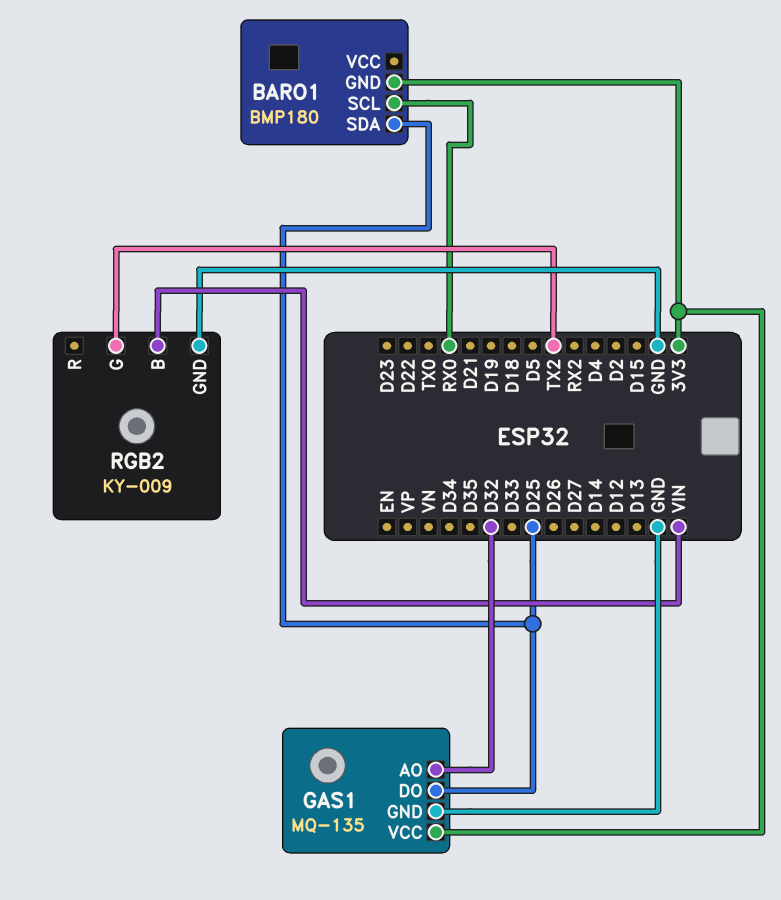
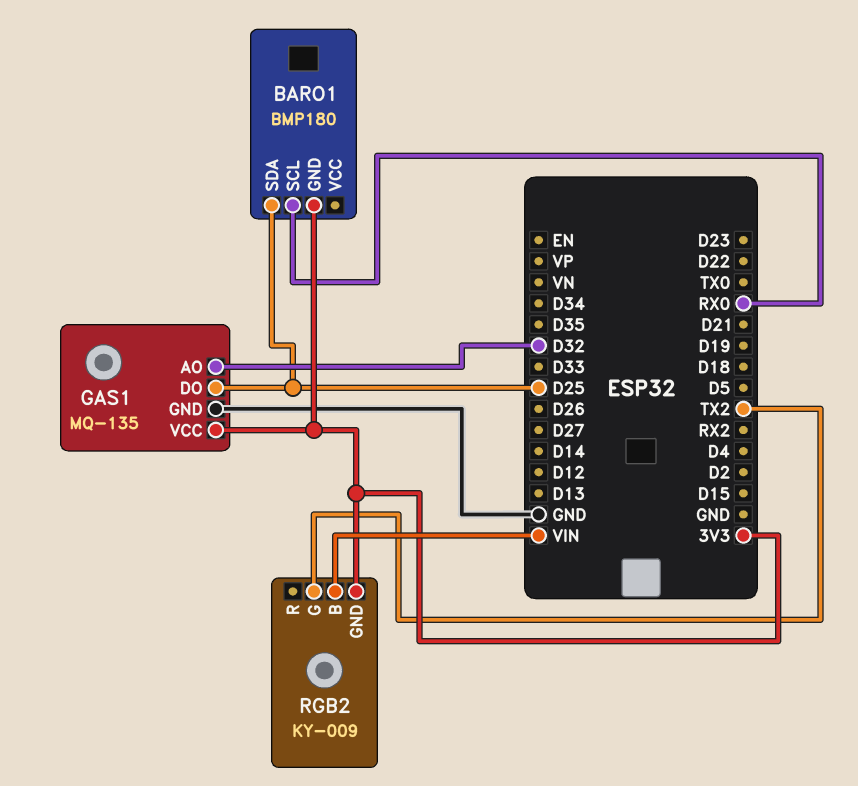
RGB2 pin GND: GND -> 3V3

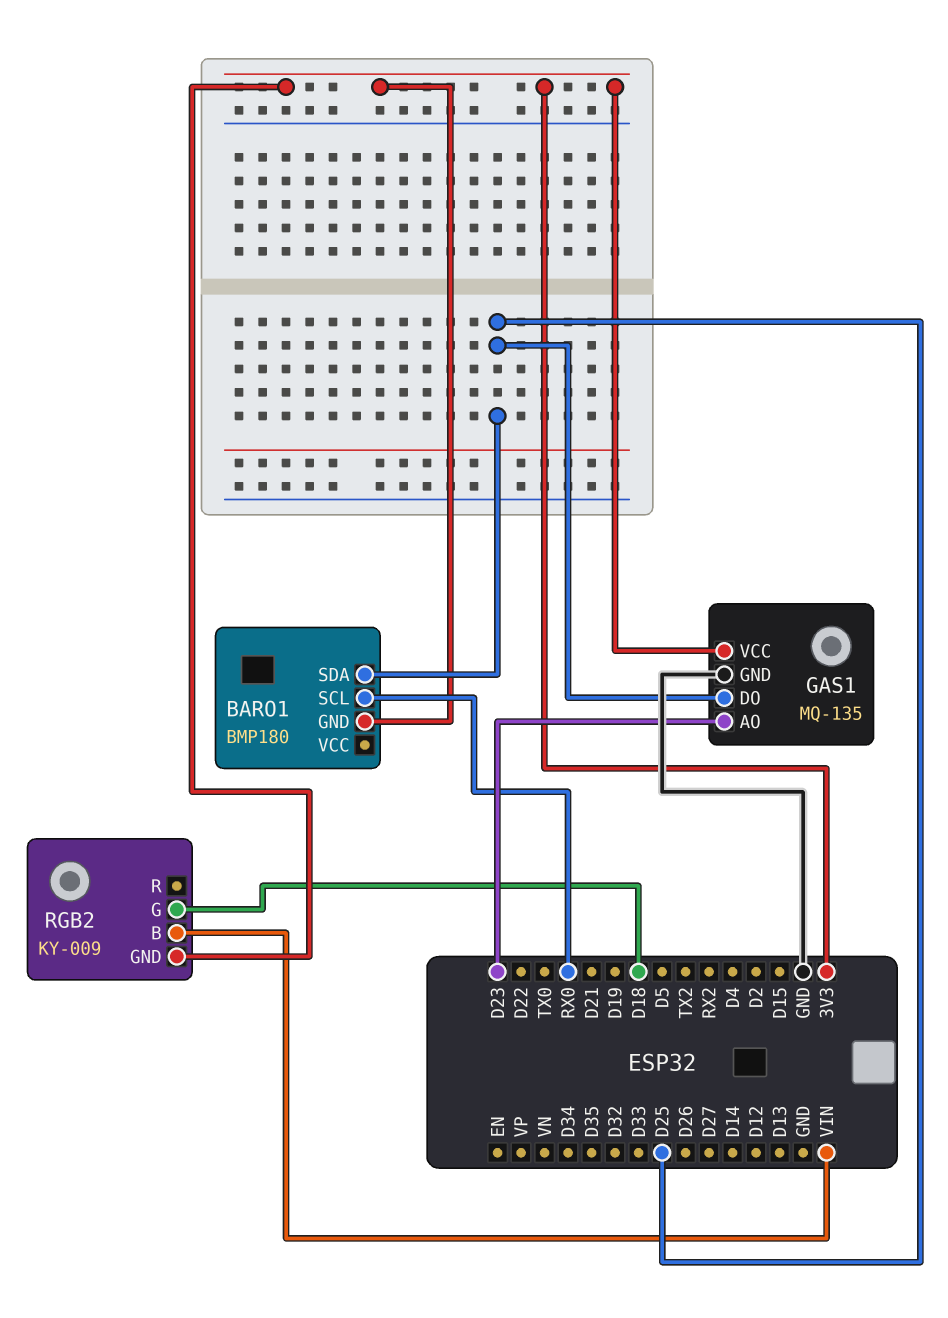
GAS1 pin AO: D32 -> D23
RGB2 pin G: TX2 -> D18

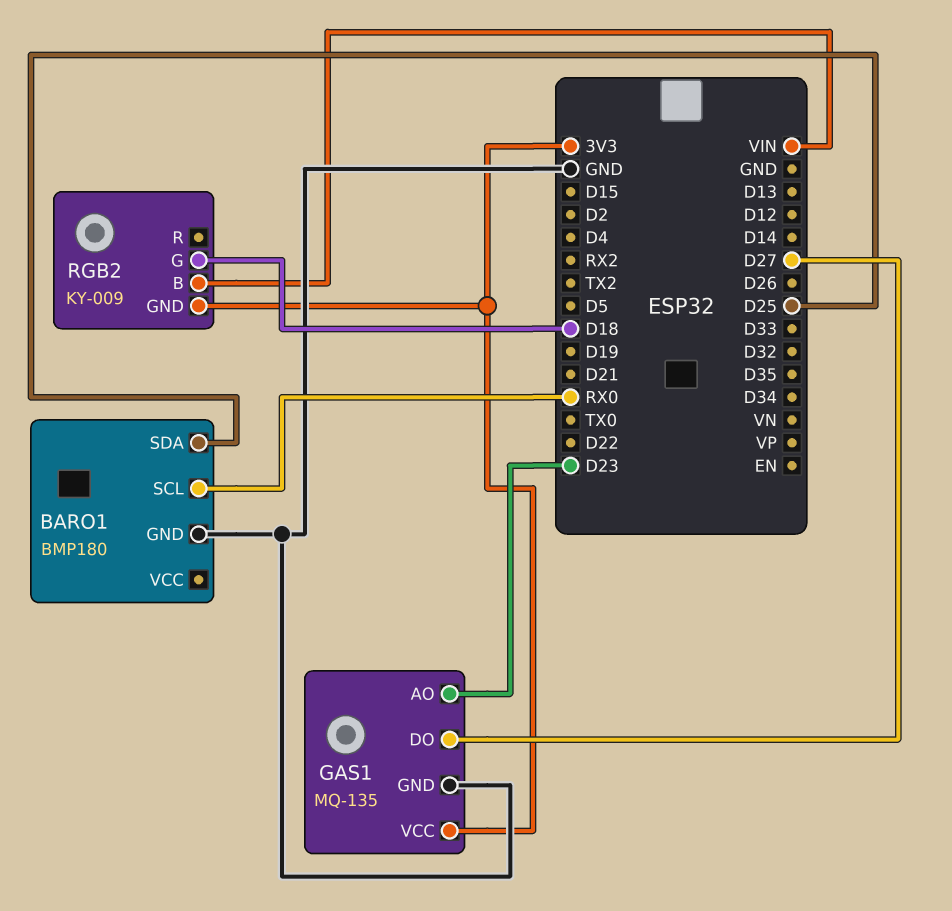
BARO1 pin GND: 3V3 -> GND
GAS1 pin DO: D25 -> D27

